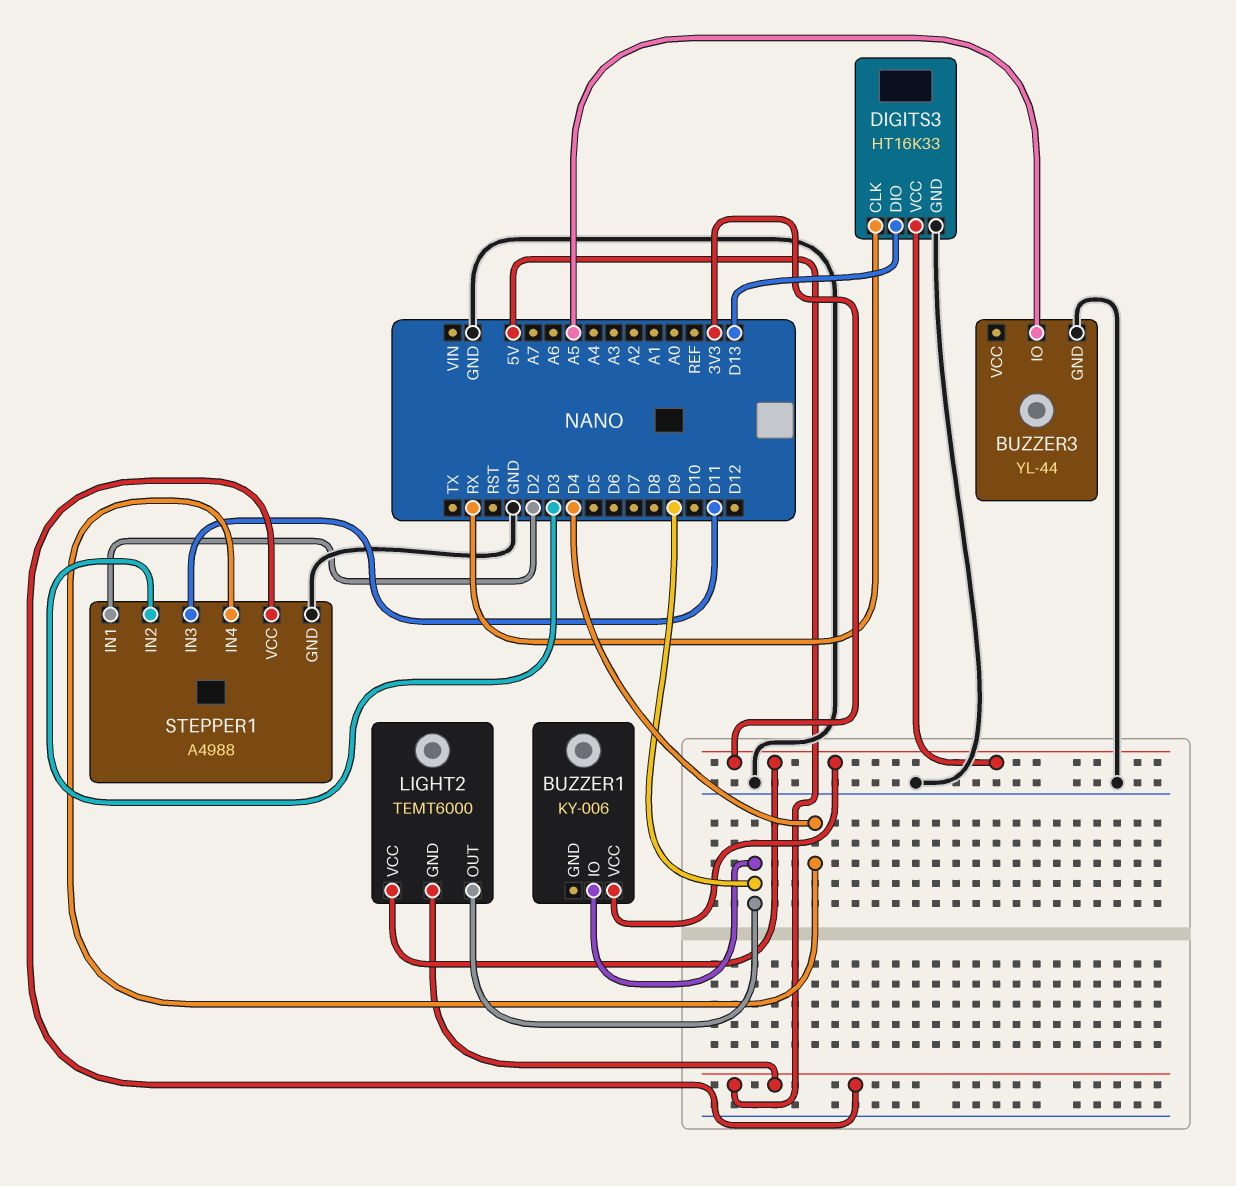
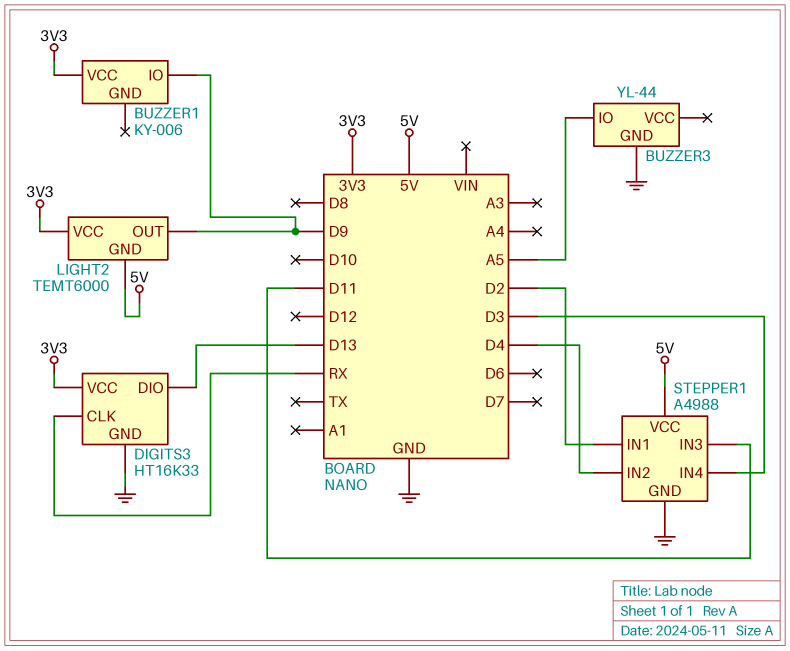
STEPPER1 pin IN2: D3 -> D4
STEPPER1 pin IN4: D4 -> D3

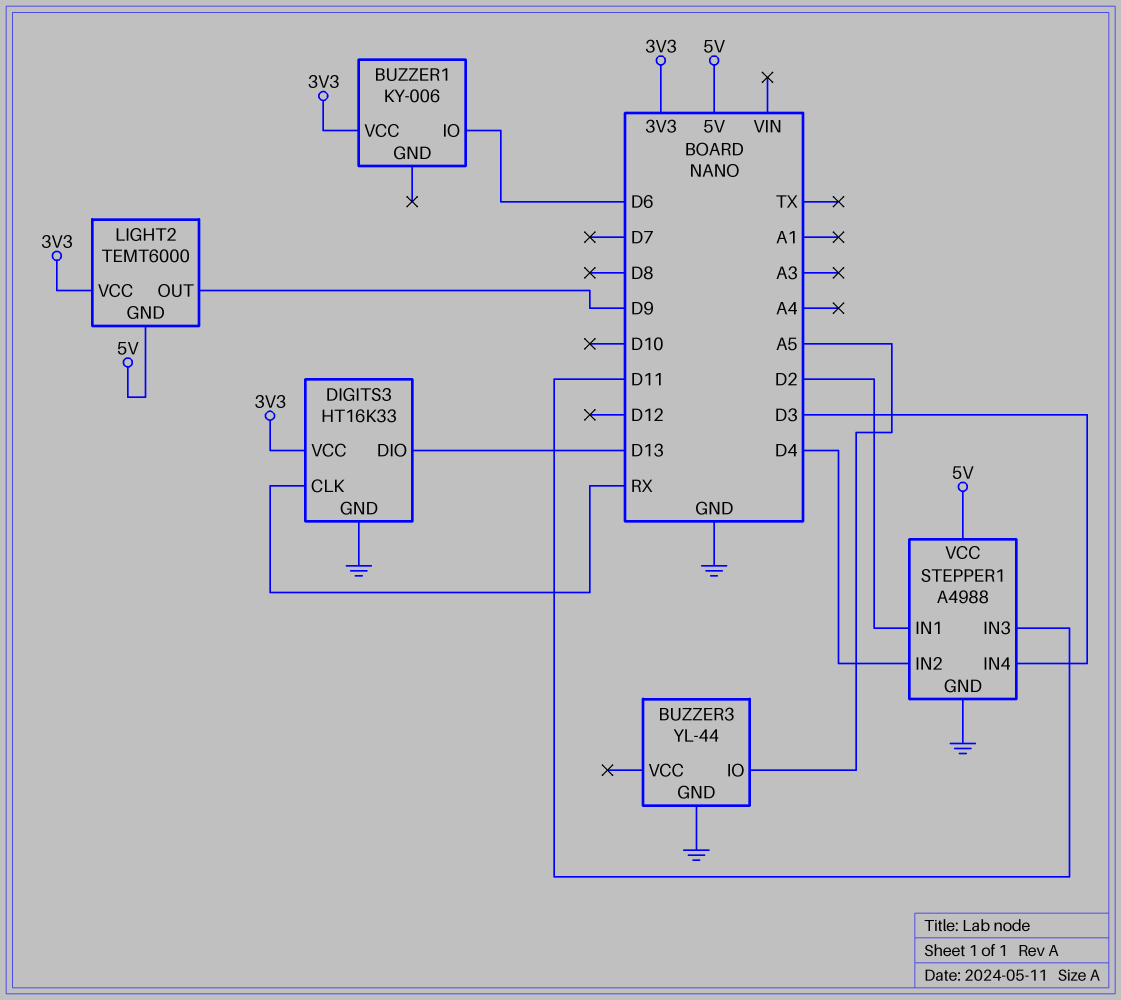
BUZZER1 pin IO: D9 -> D6

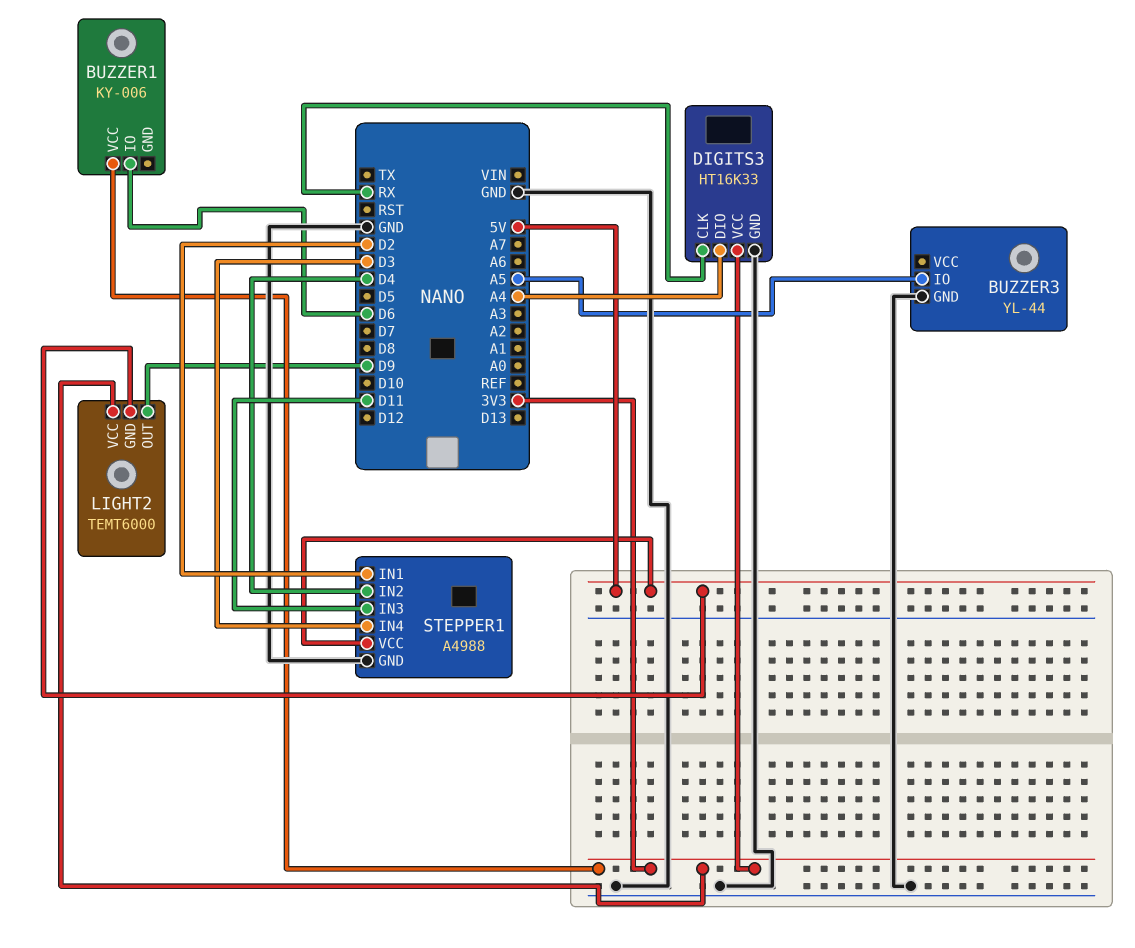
DIGITS3 pin DIO: D13 -> A4

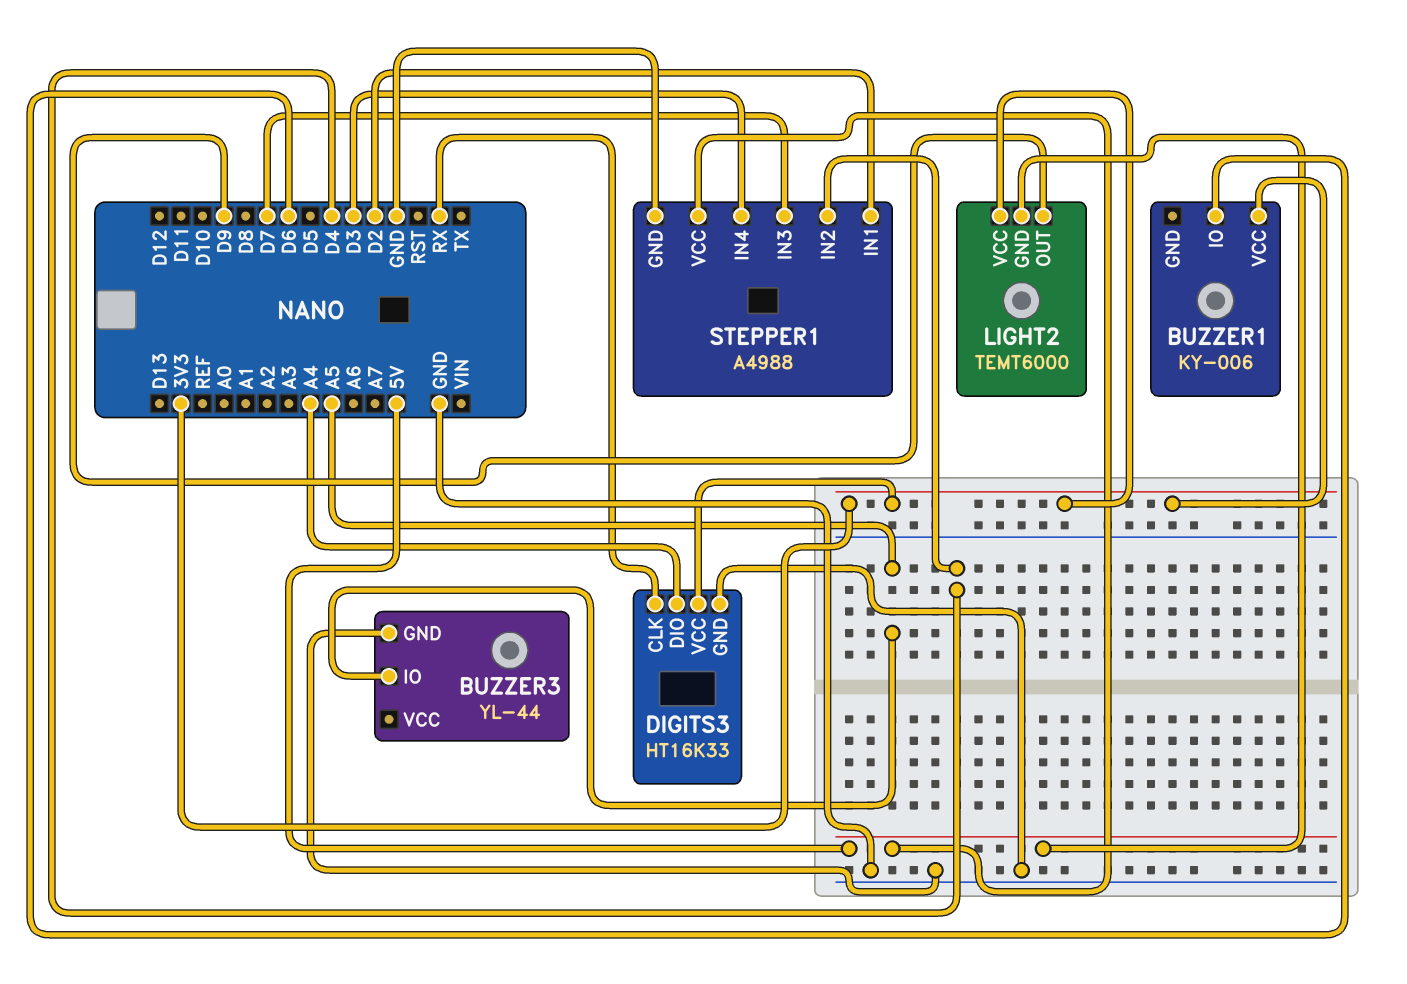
STEPPER1 pin IN3: D11 -> D7

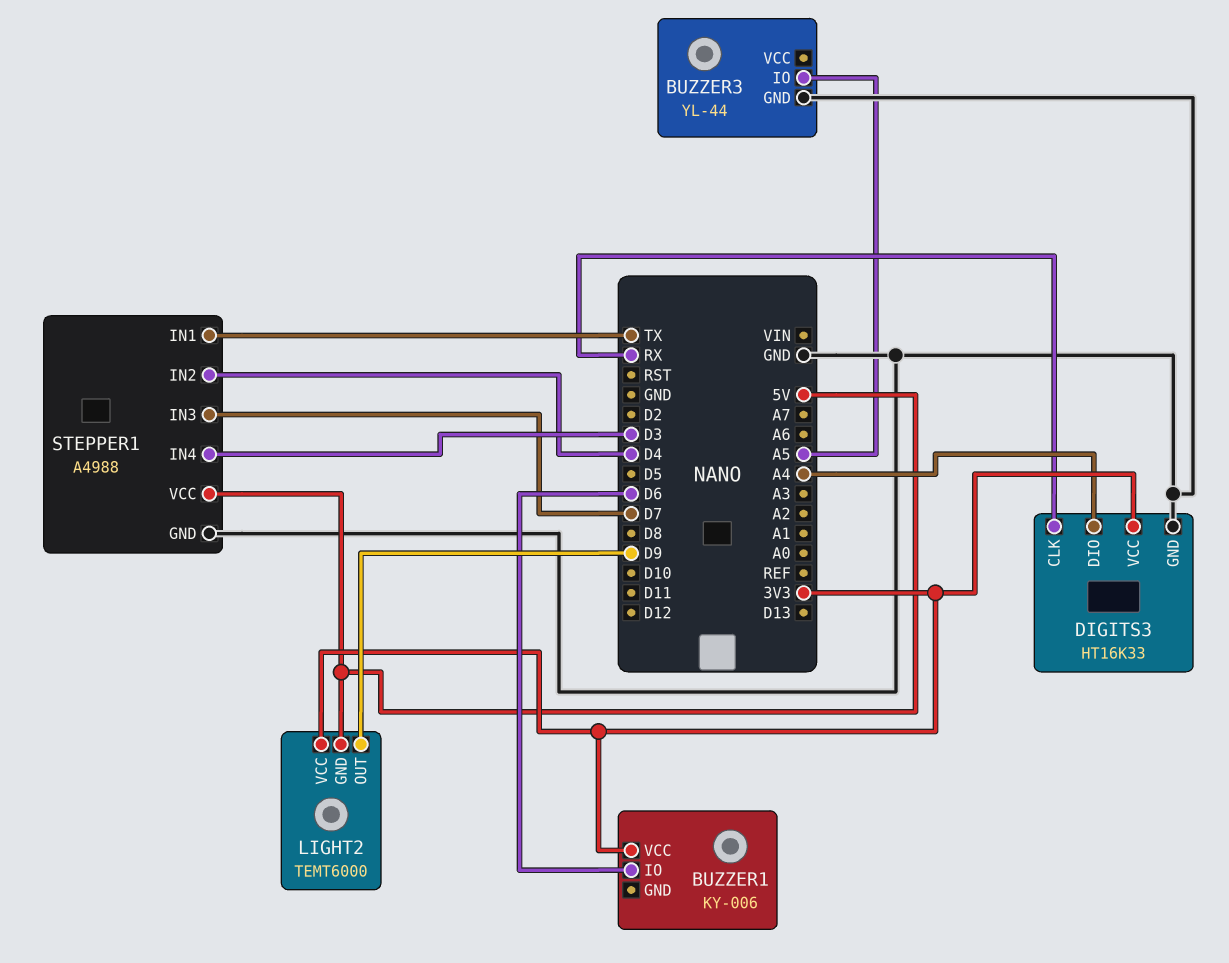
STEPPER1 pin IN1: D2 -> TX

